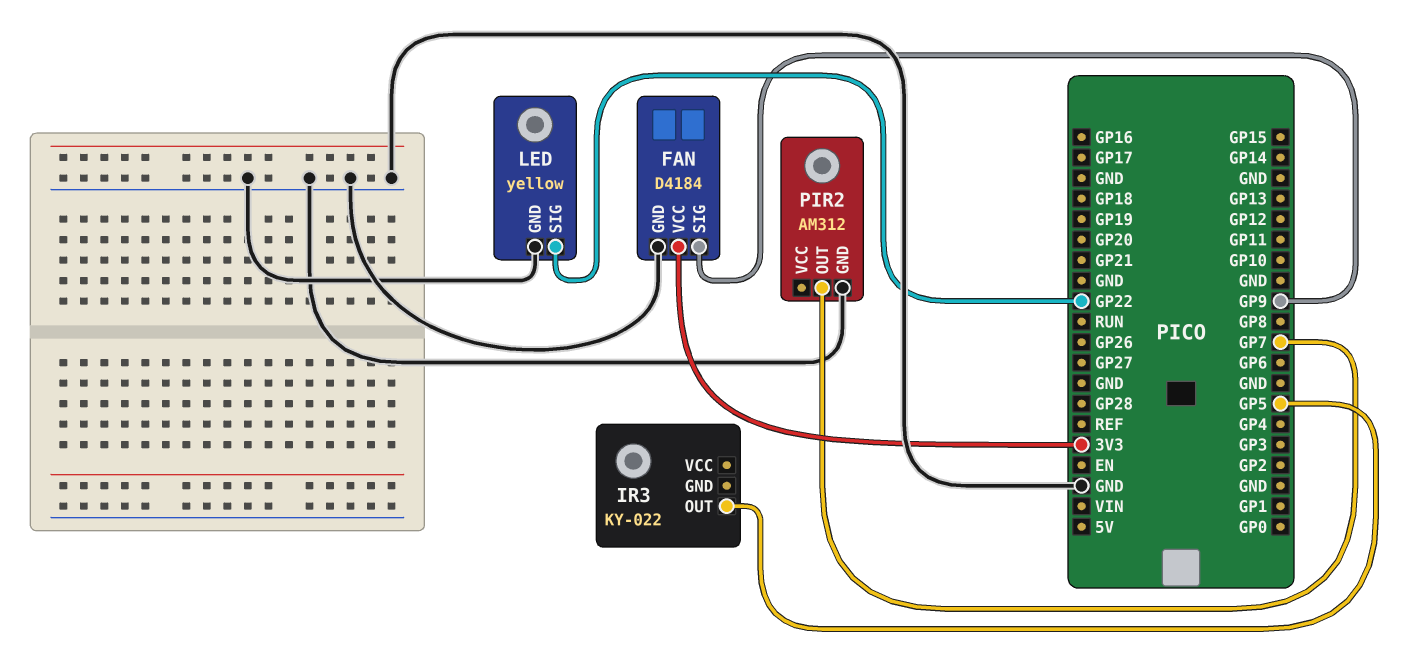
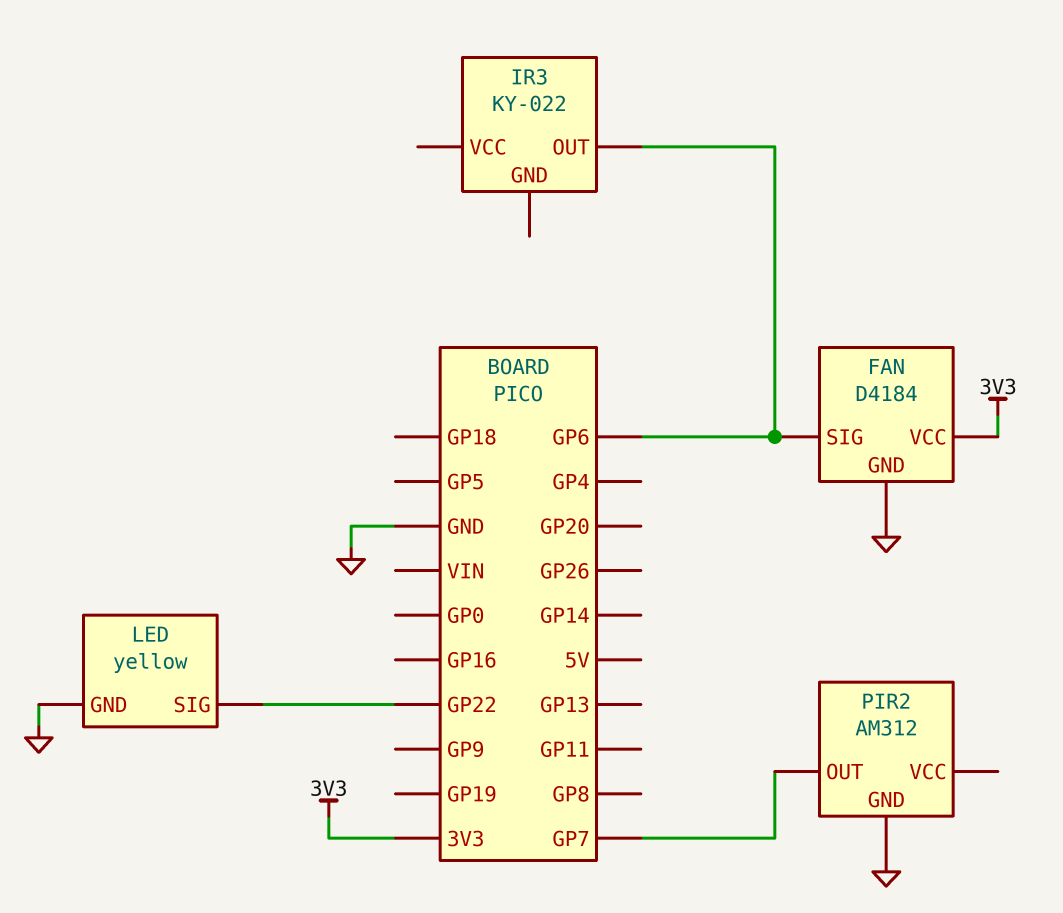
FAN pin SIG: GP9 -> GP6
IR3 pin OUT: GP5 -> GP6

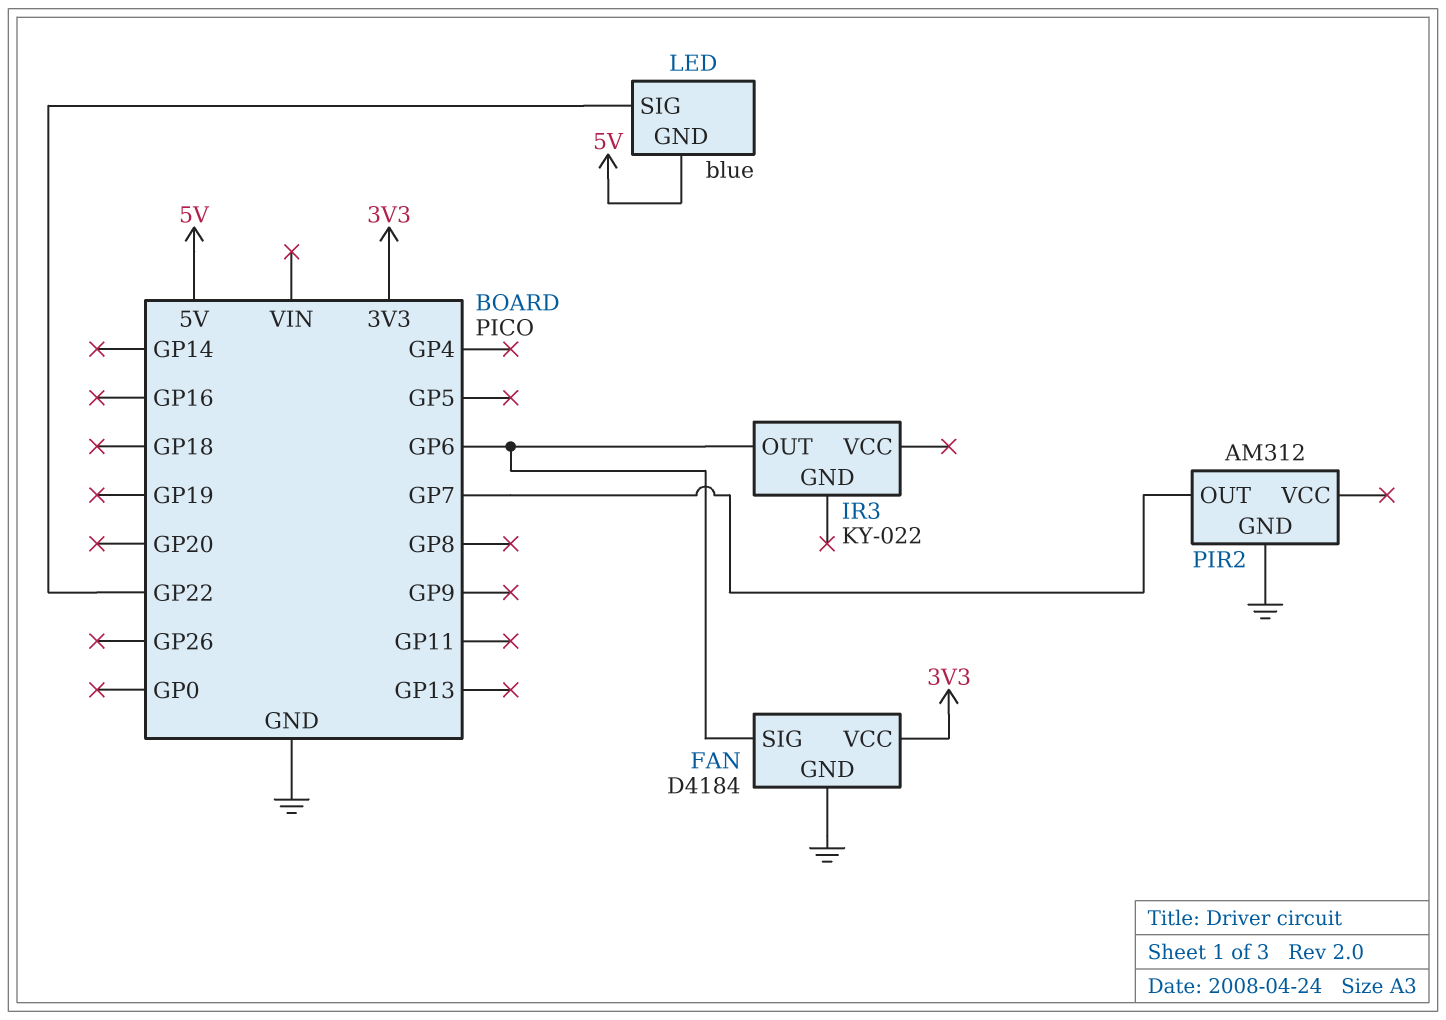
LED: yellow -> blue
LED pin GND: GND -> 5V

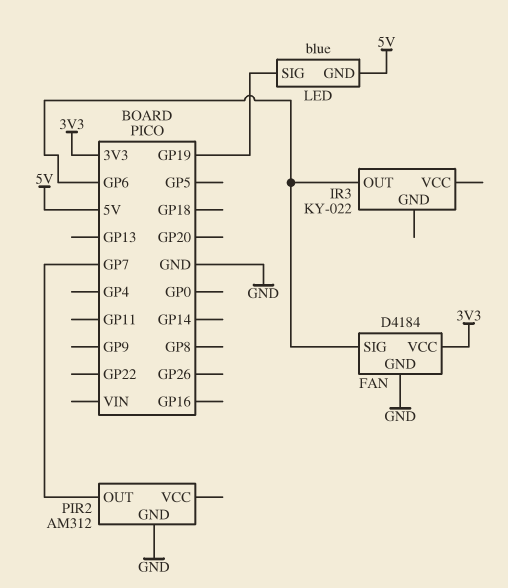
LED pin SIG: GP22 -> GP19

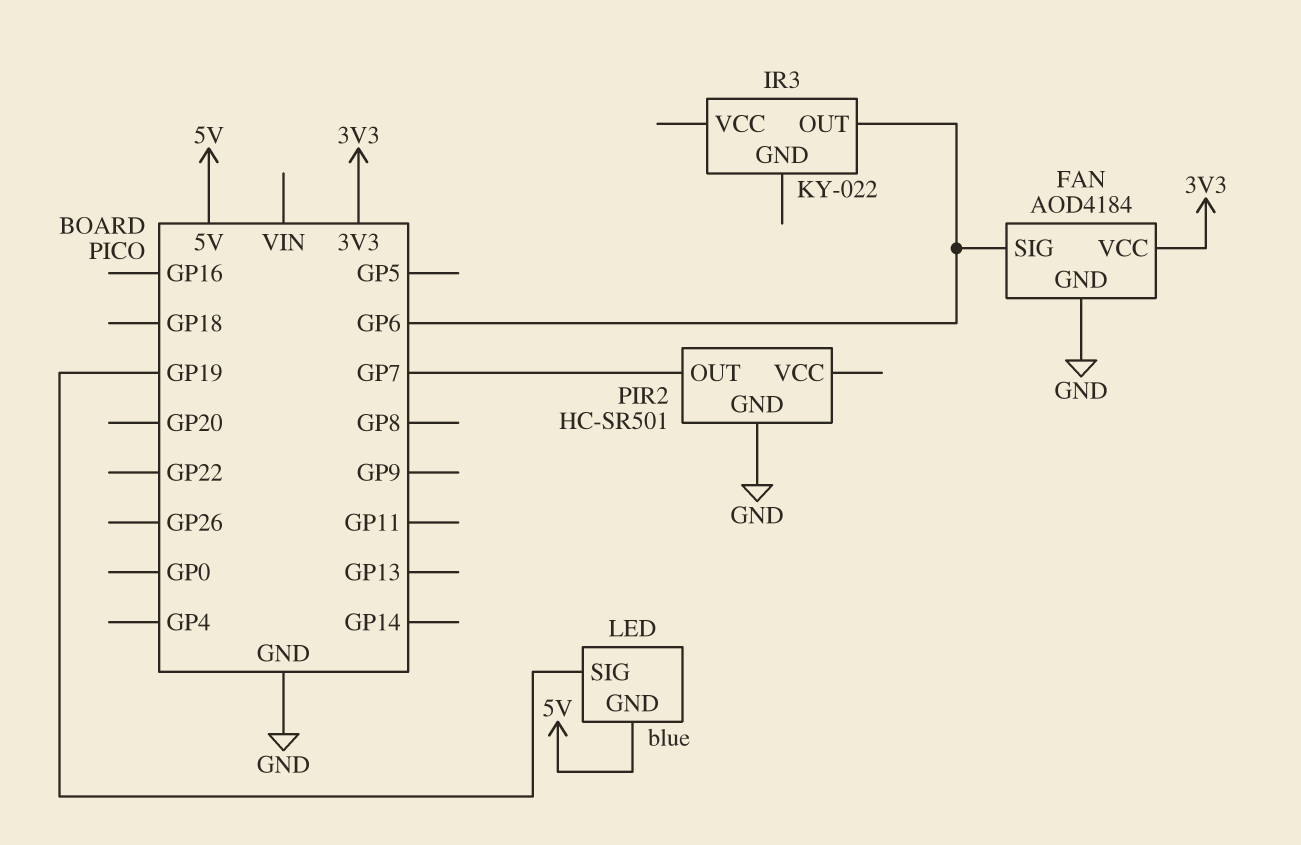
FAN: D4184 -> AOD4184
PIR2: AM312 -> HC-SR501

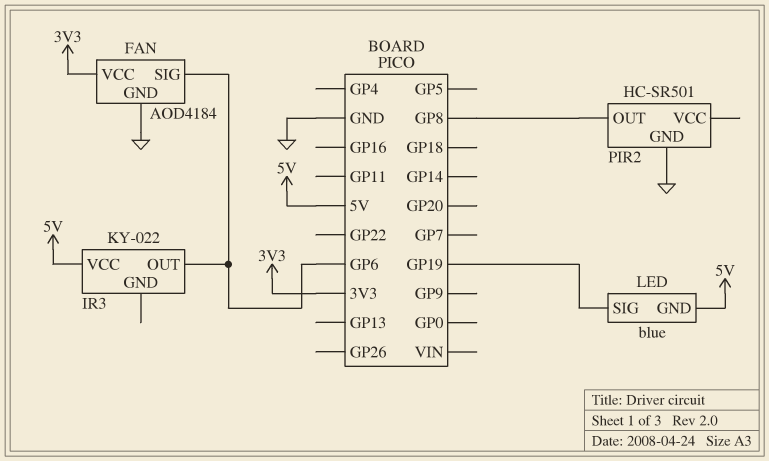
IR3 pin VCC: none -> 5V
PIR2 pin OUT: GP7 -> GP8

